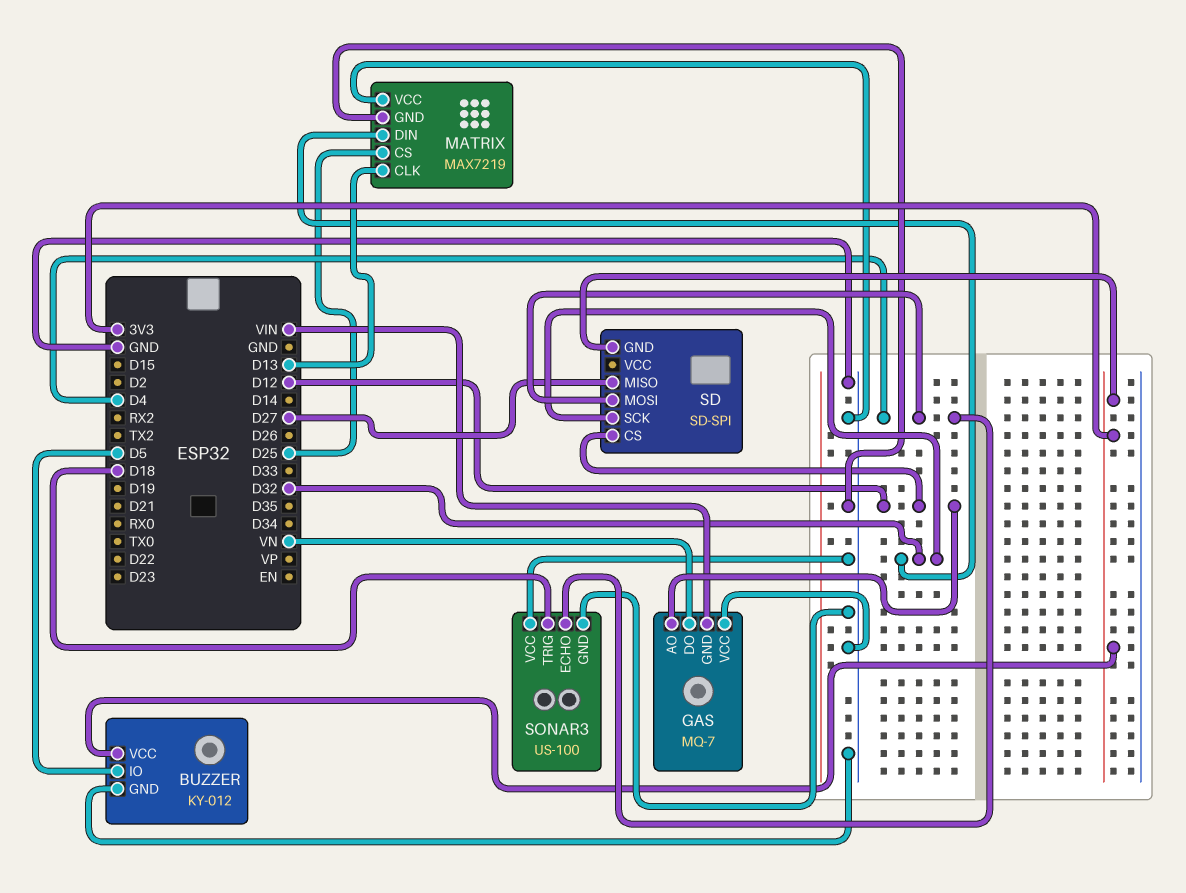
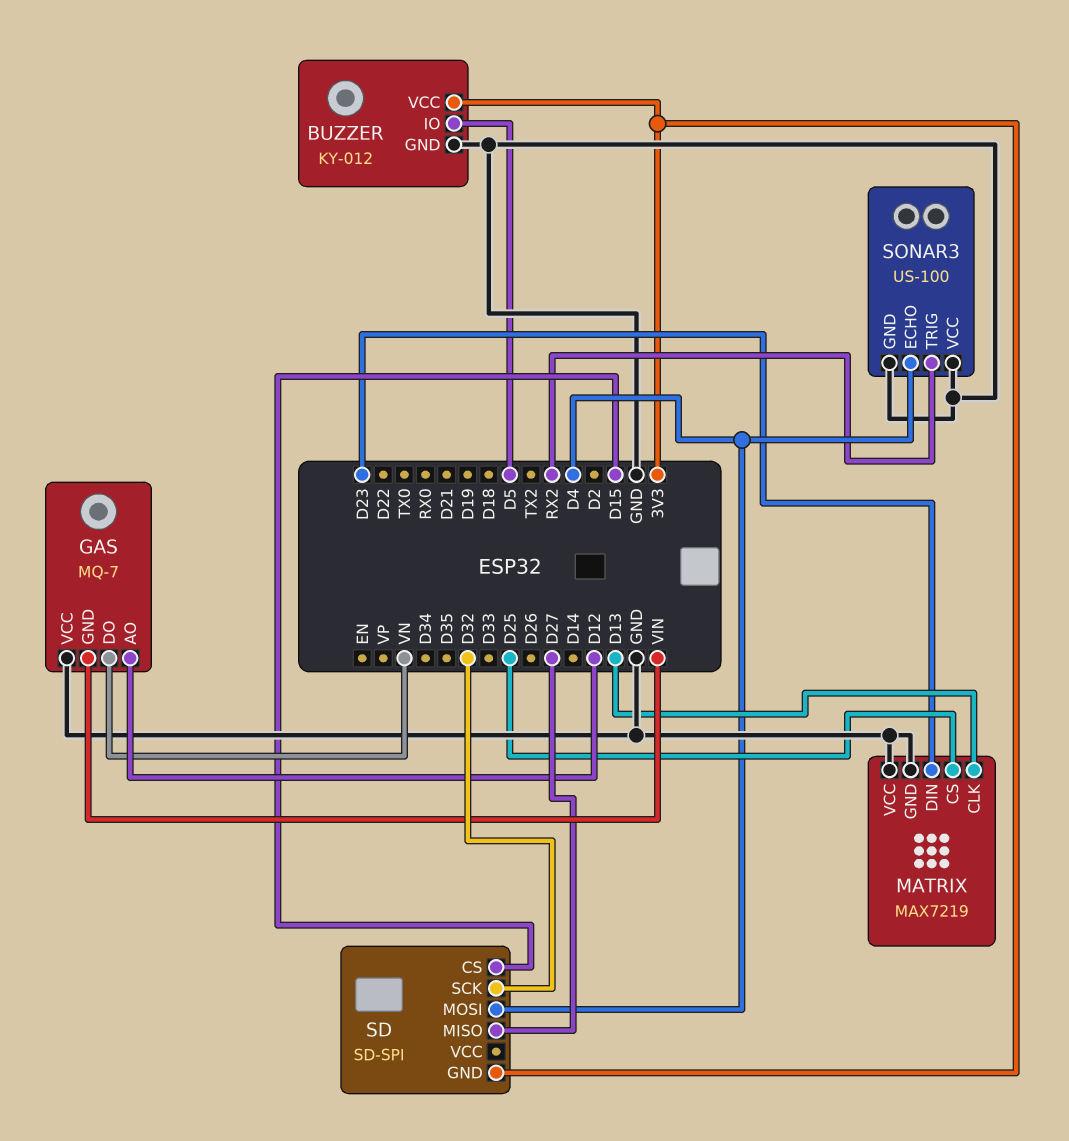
MATRIX pin DIN: D32 -> D23
SD pin CS: D12 -> D15
SONAR3 pin TRIG: D18 -> RX2

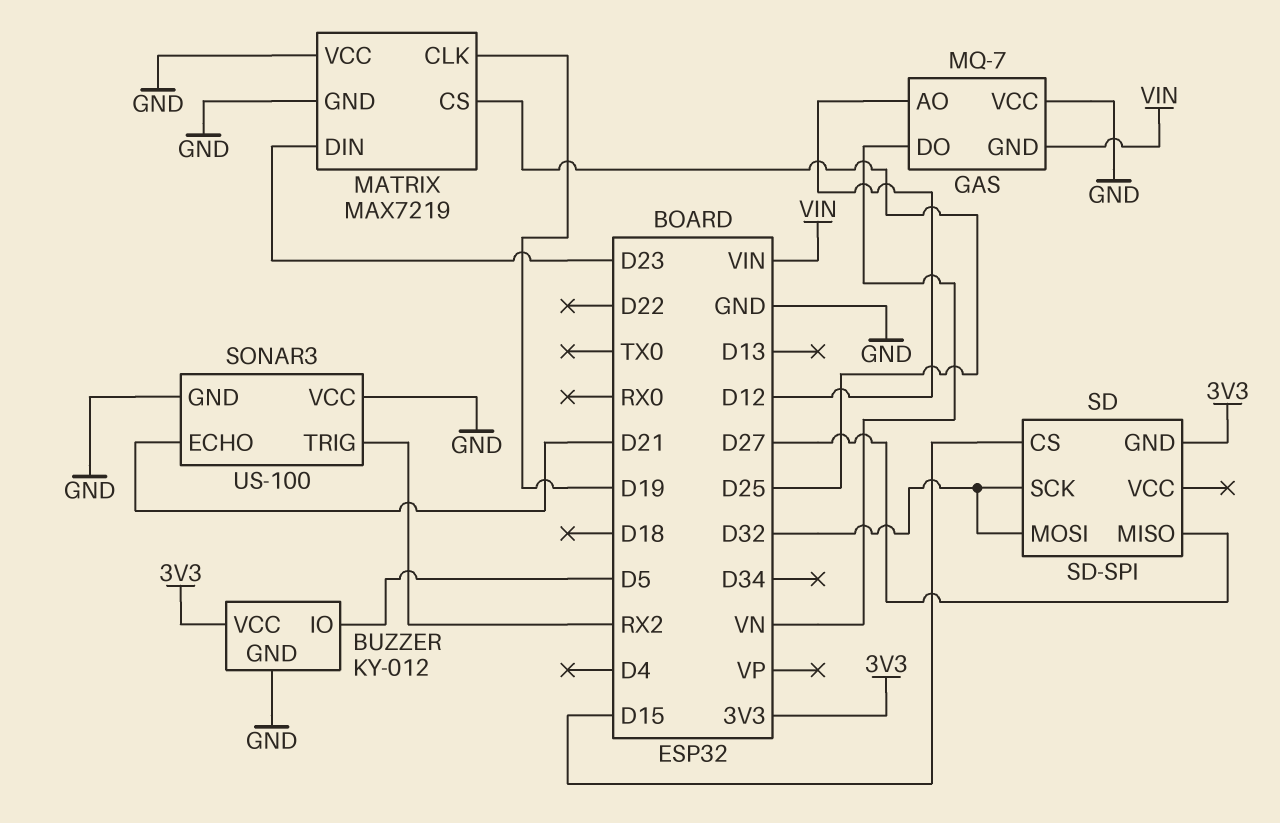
MATRIX pin CLK: D13 -> D19
SD pin MOSI: D4 -> D32
SONAR3 pin ECHO: D4 -> D21

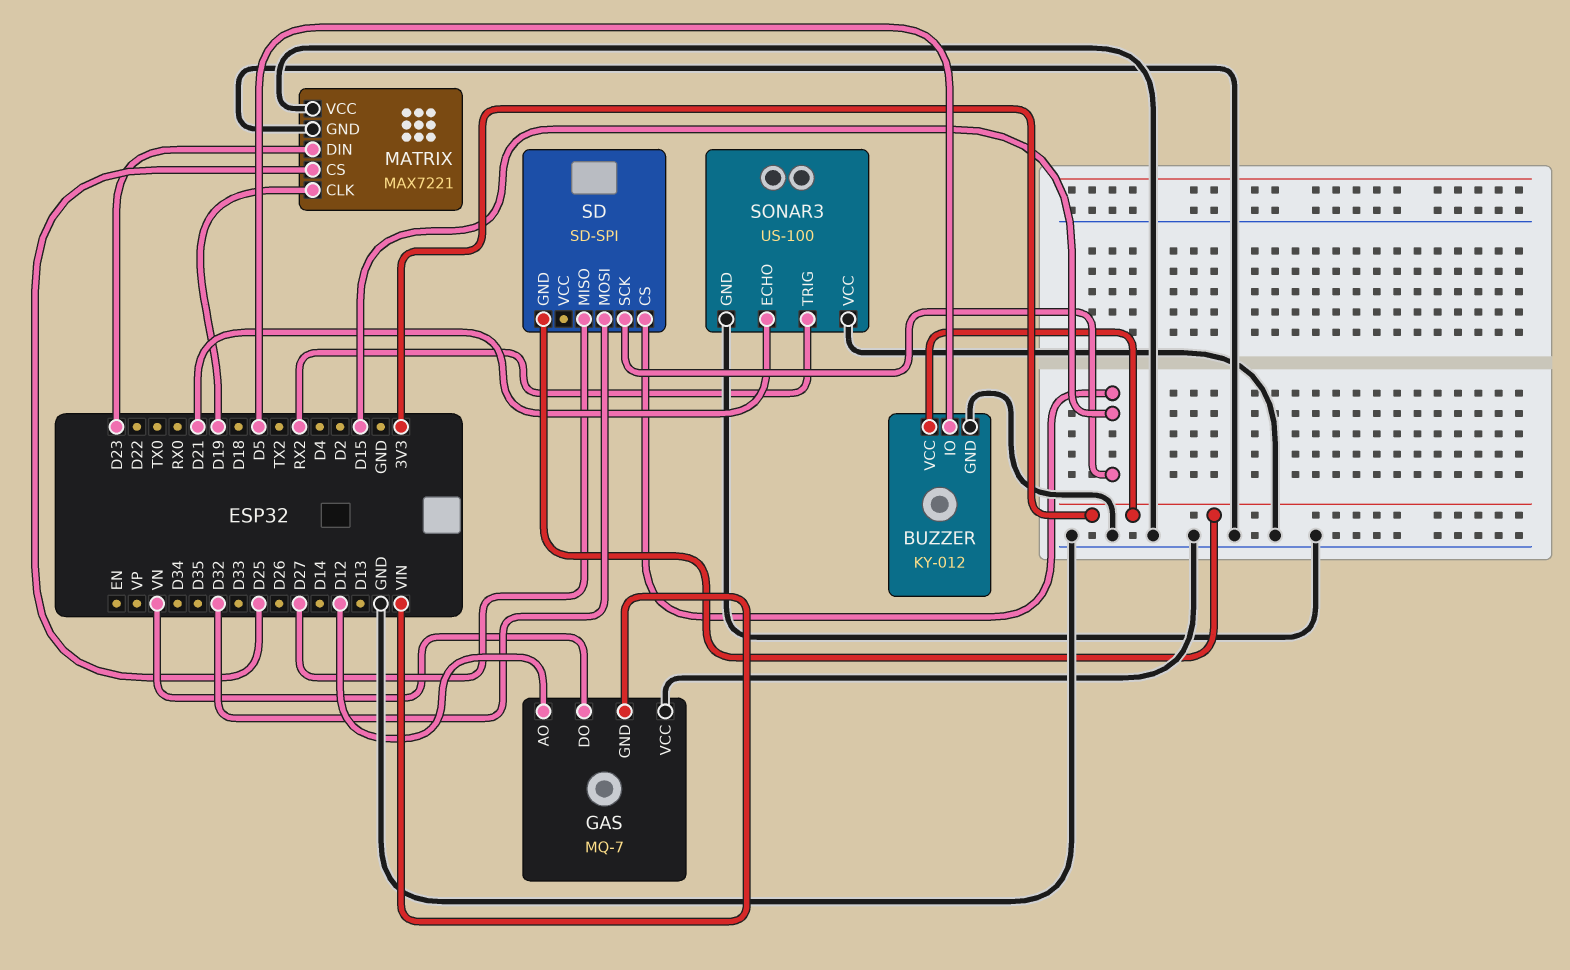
MATRIX: MAX7219 -> MAX7221
SD pin SCK: D32 -> D15

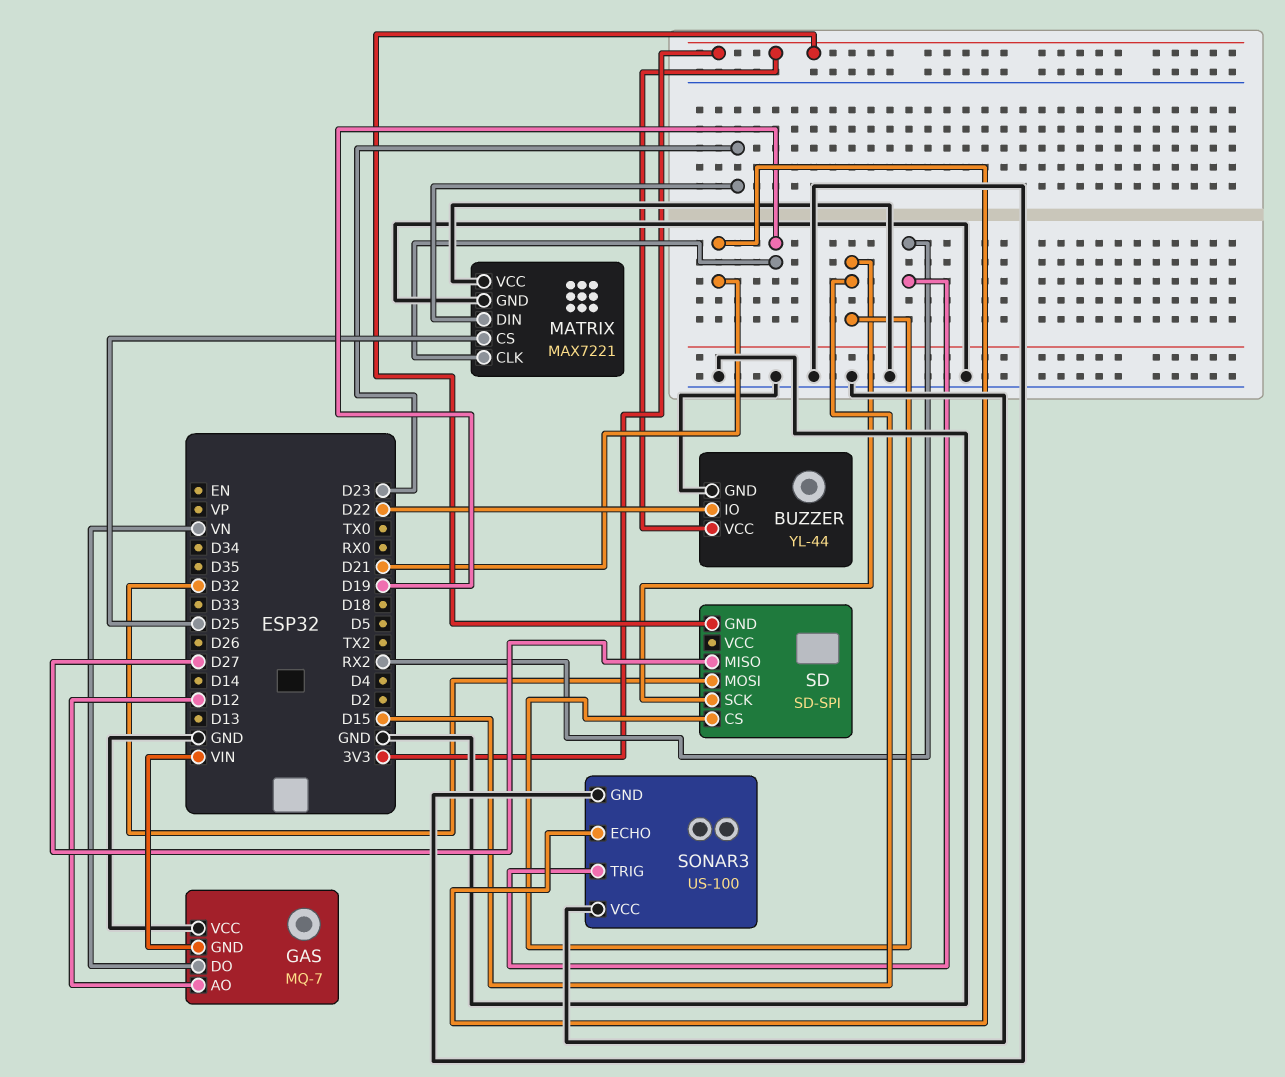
BUZZER: KY-012 -> YL-44
BUZZER pin IO: D5 -> D22

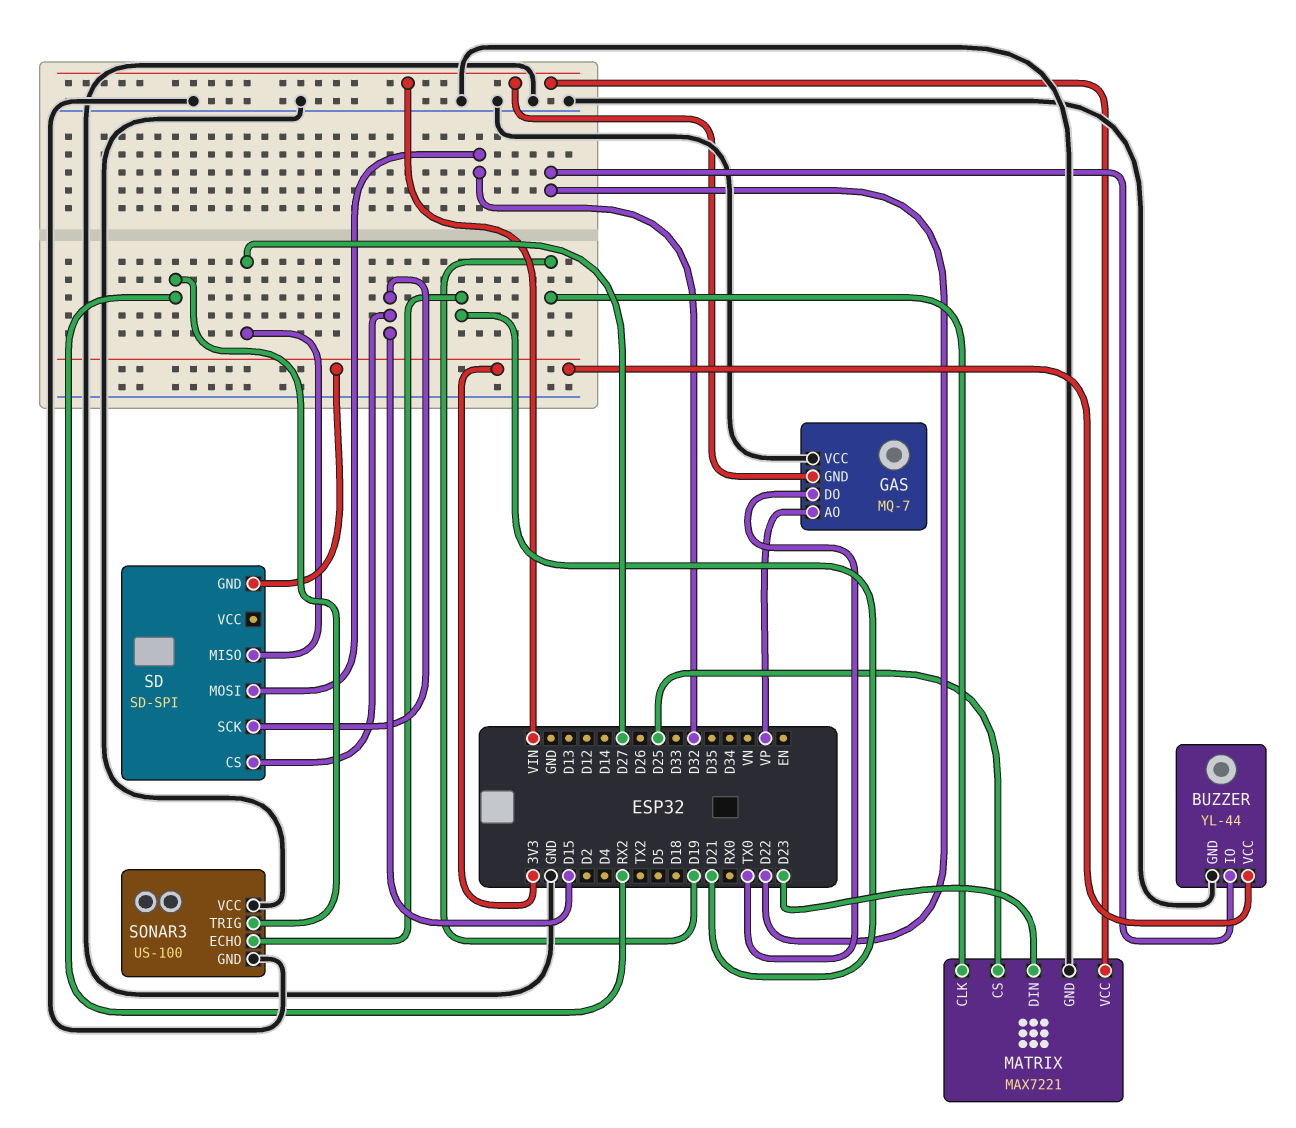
GAS pin AO: D12 -> VP
GAS pin DO: VN -> TX0
MATRIX pin VCC: GND -> VIN

